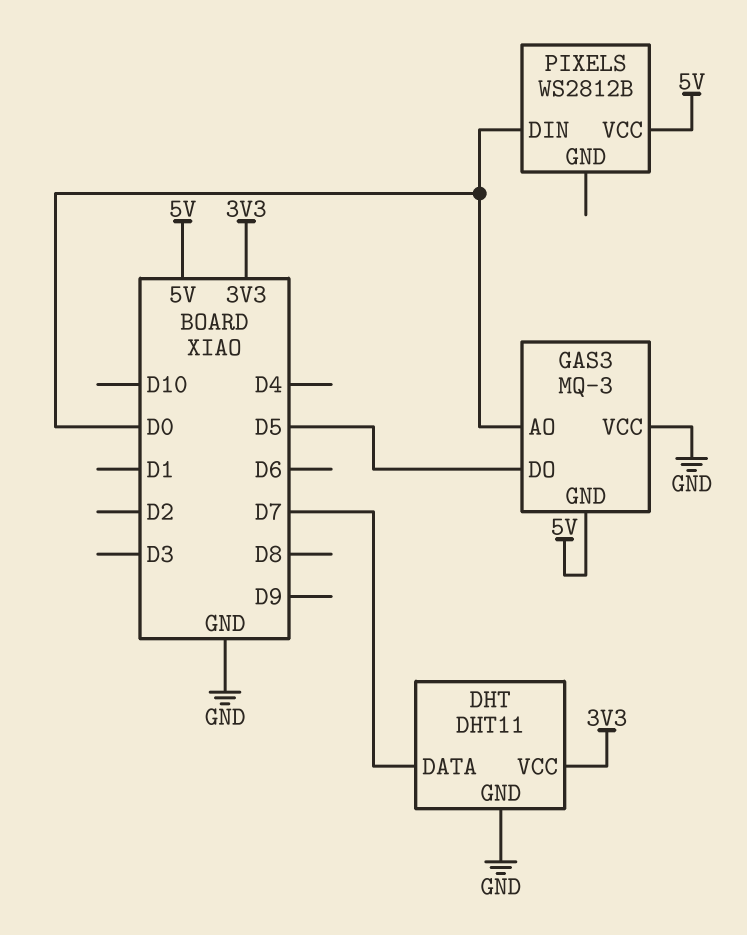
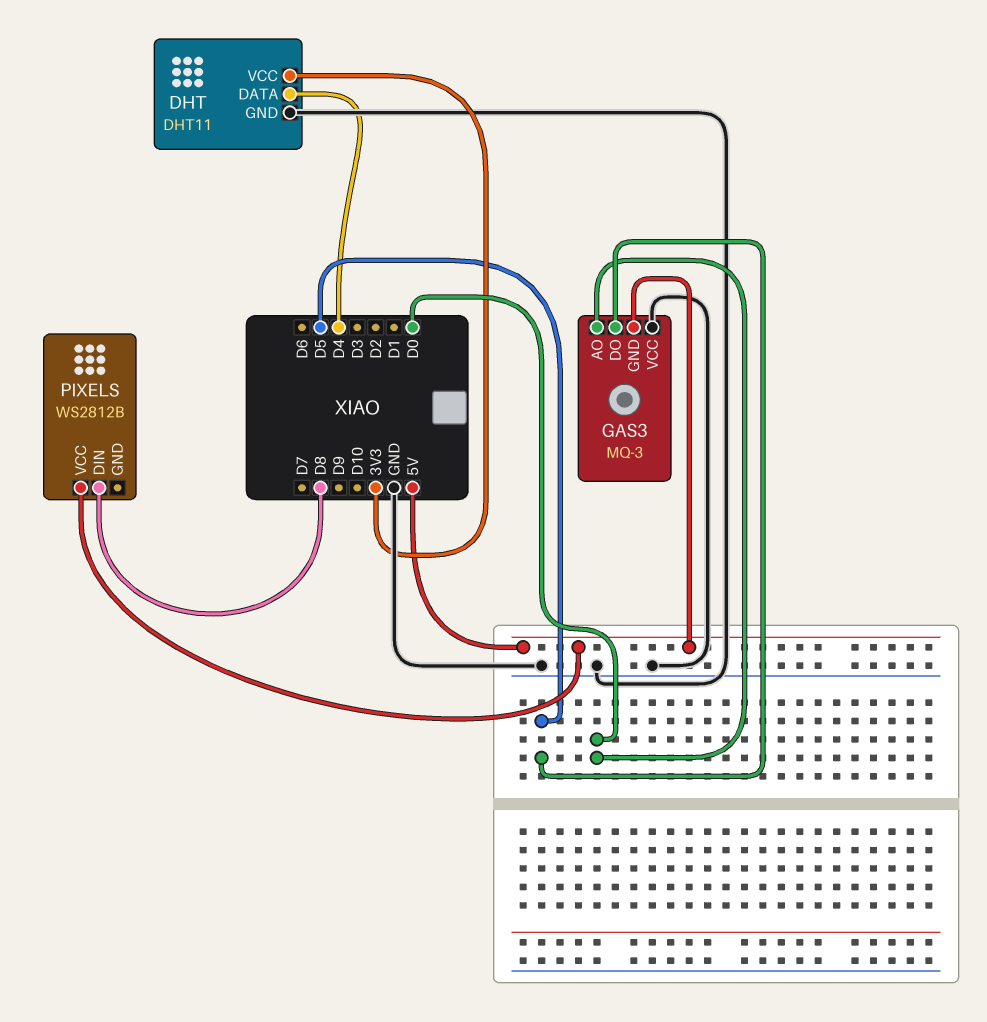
DHT pin DATA: D7 -> D4
PIXELS pin DIN: D0 -> D8

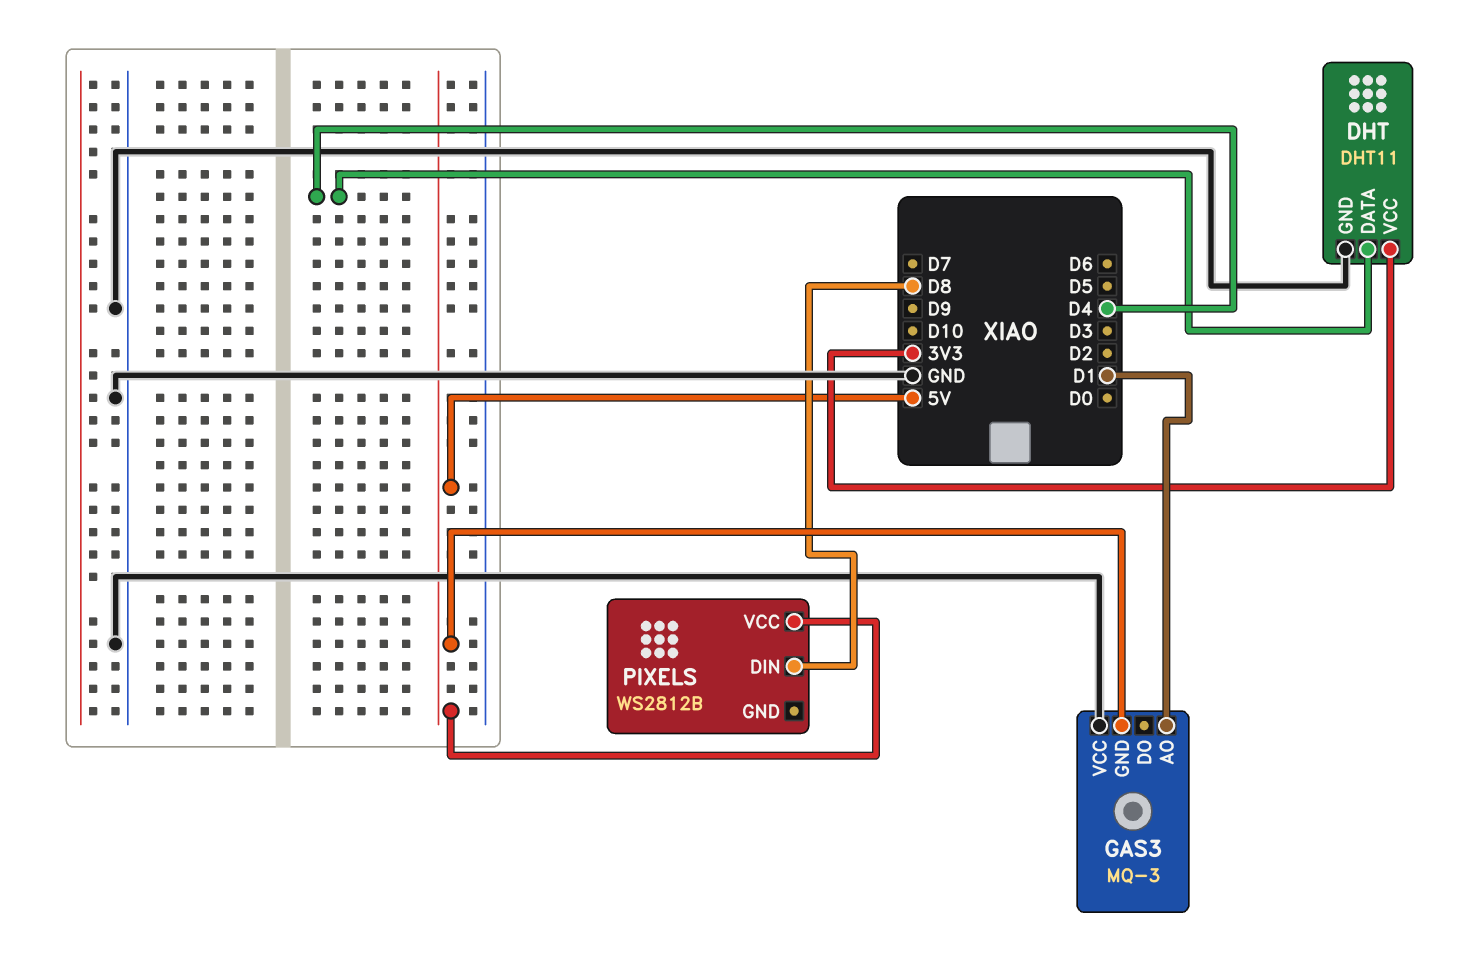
GAS3 pin AO: D0 -> D1
GAS3 pin DO: D5 -> none

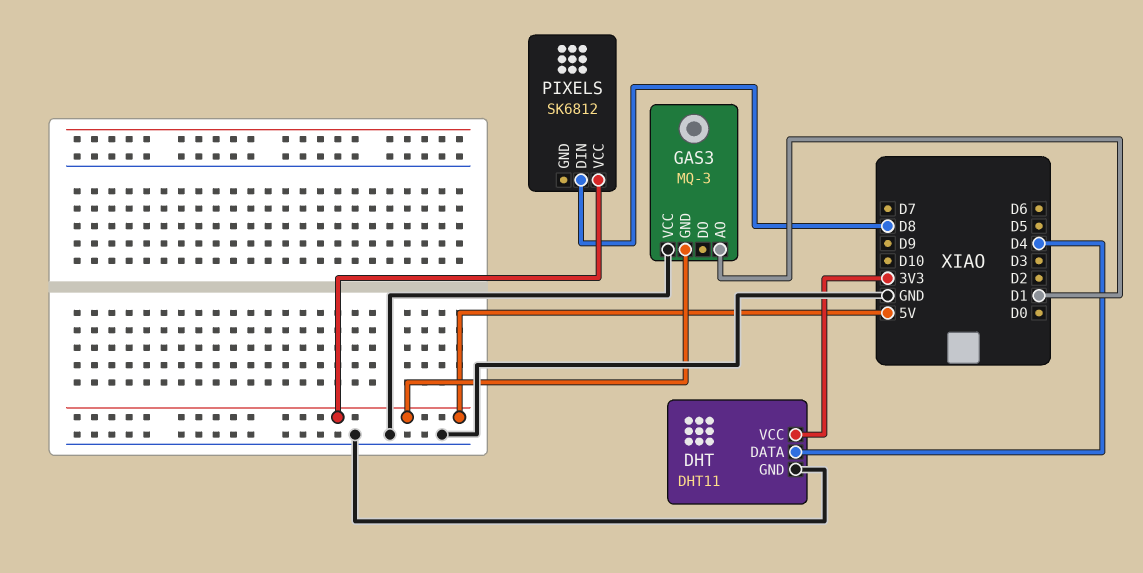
PIXELS: WS2812B -> SK6812

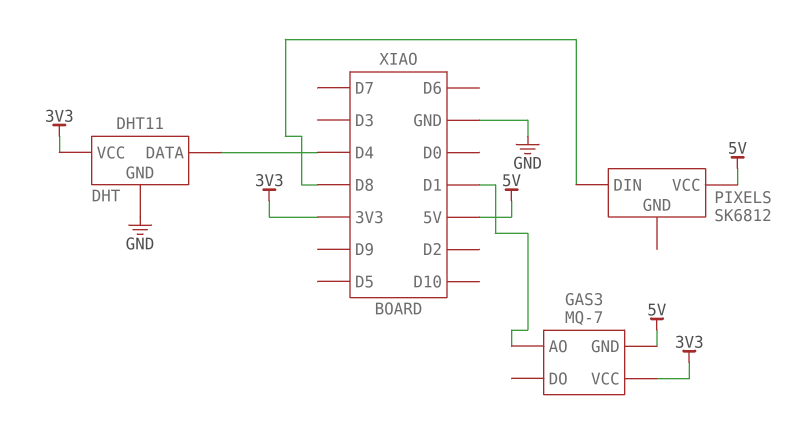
GAS3: MQ-3 -> MQ-7
GAS3 pin VCC: GND -> 3V3

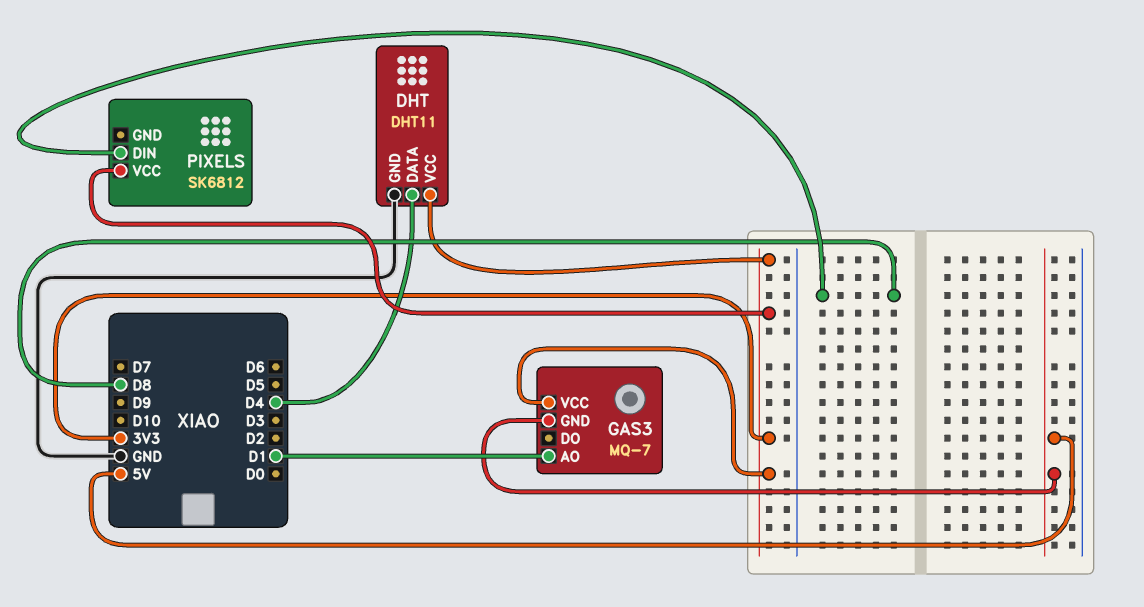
PIXELS pin VCC: 5V -> 3V3

